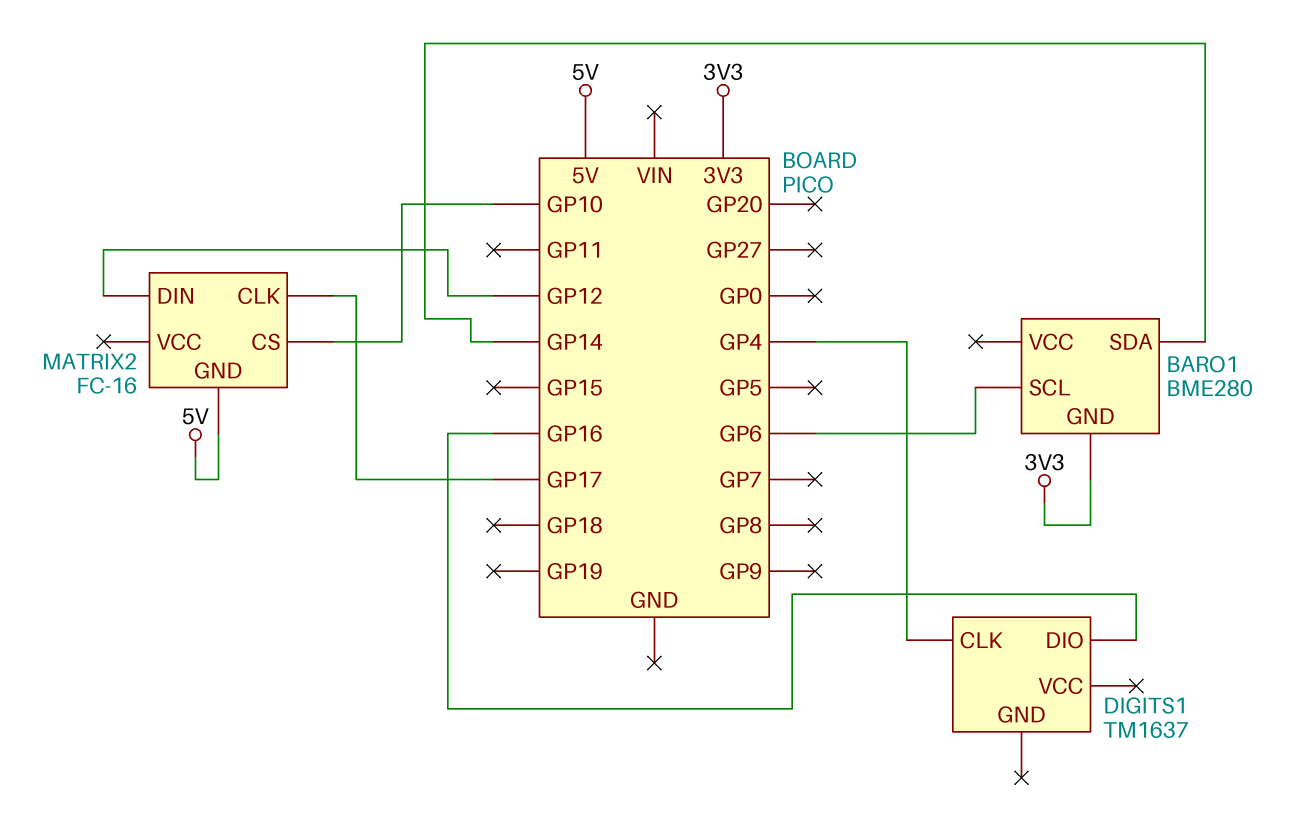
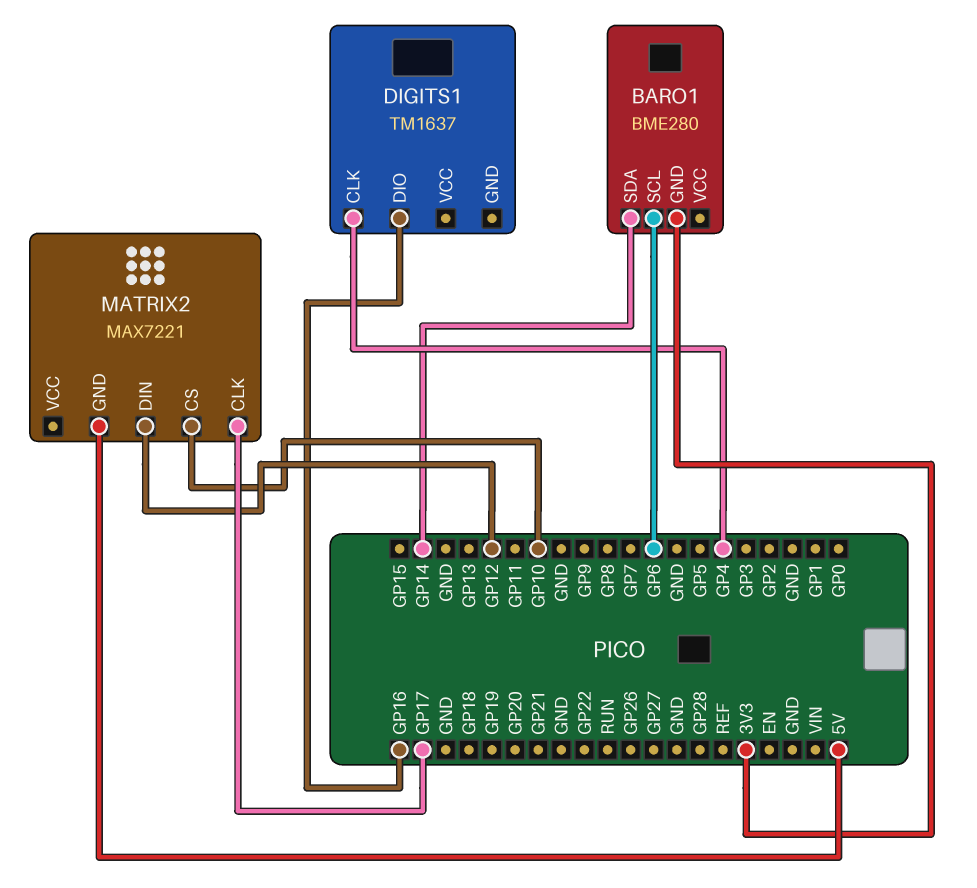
MATRIX2: FC-16 -> MAX7221

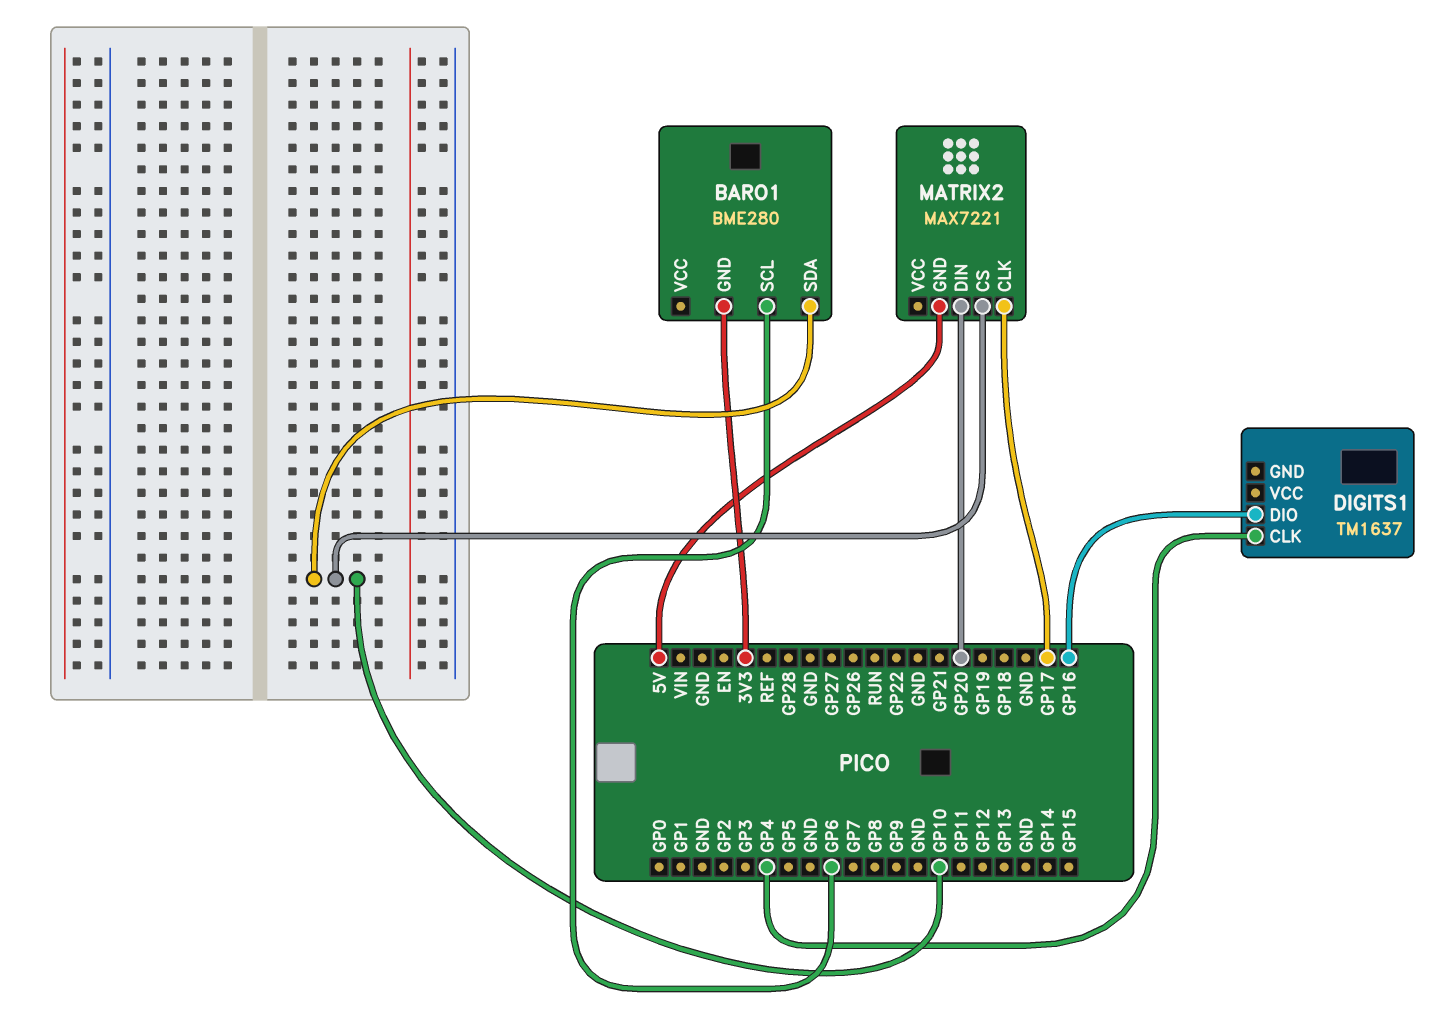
BARO1 pin SDA: GP14 -> GP10
MATRIX2 pin DIN: GP12 -> GP20

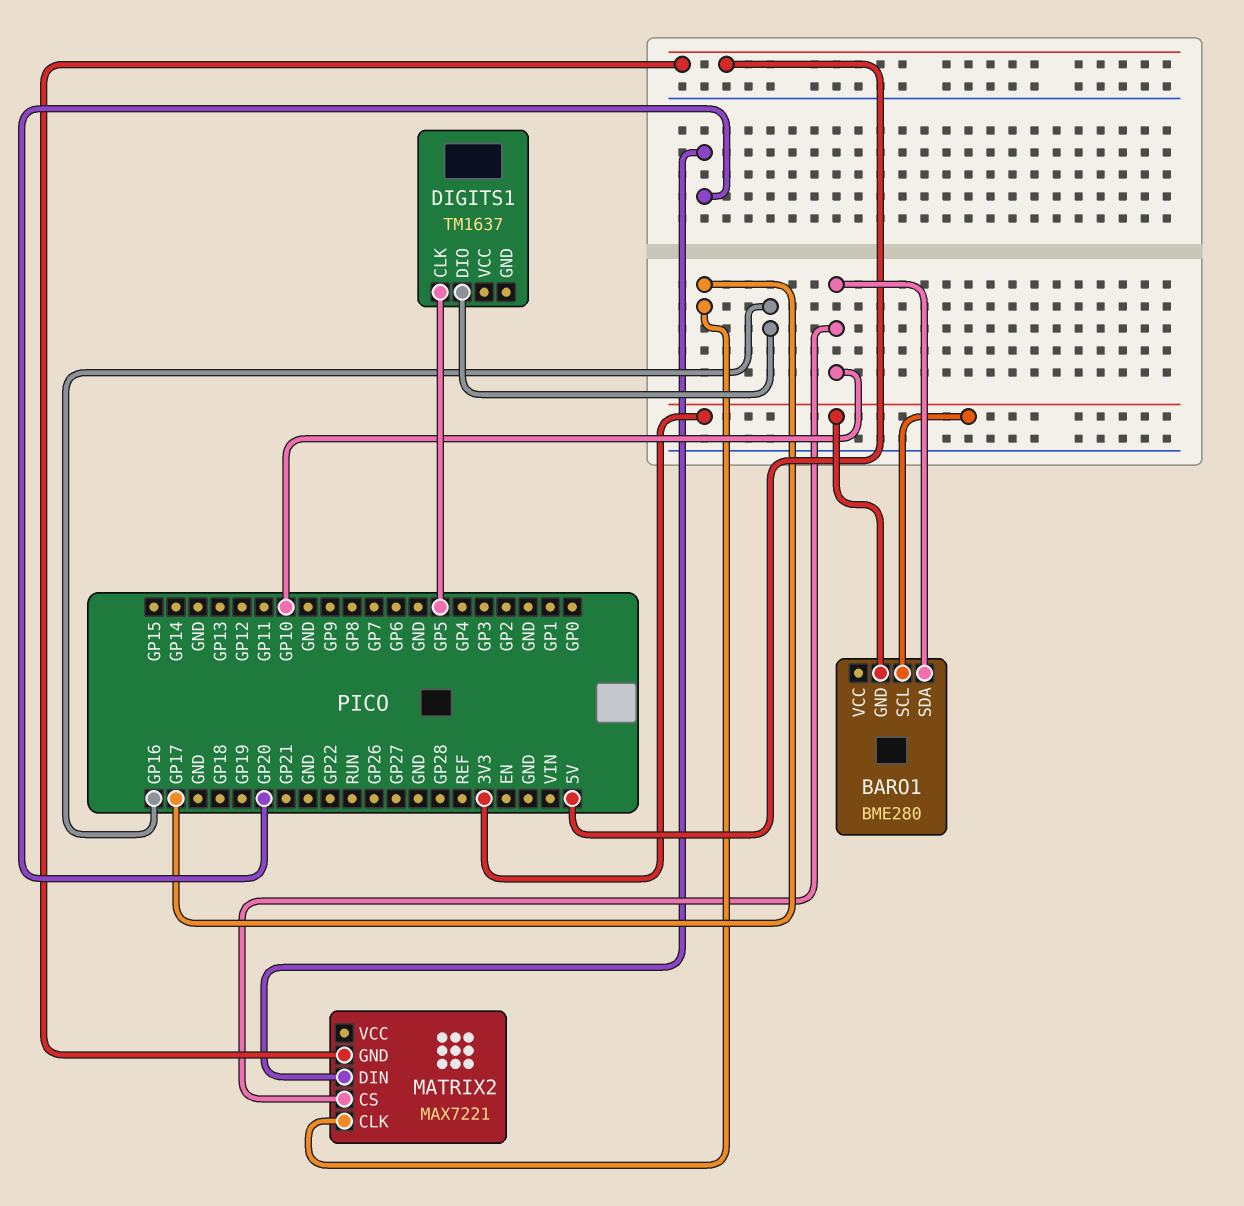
BARO1 pin SCL: GP6 -> 3V3
DIGITS1 pin CLK: GP4 -> GP5

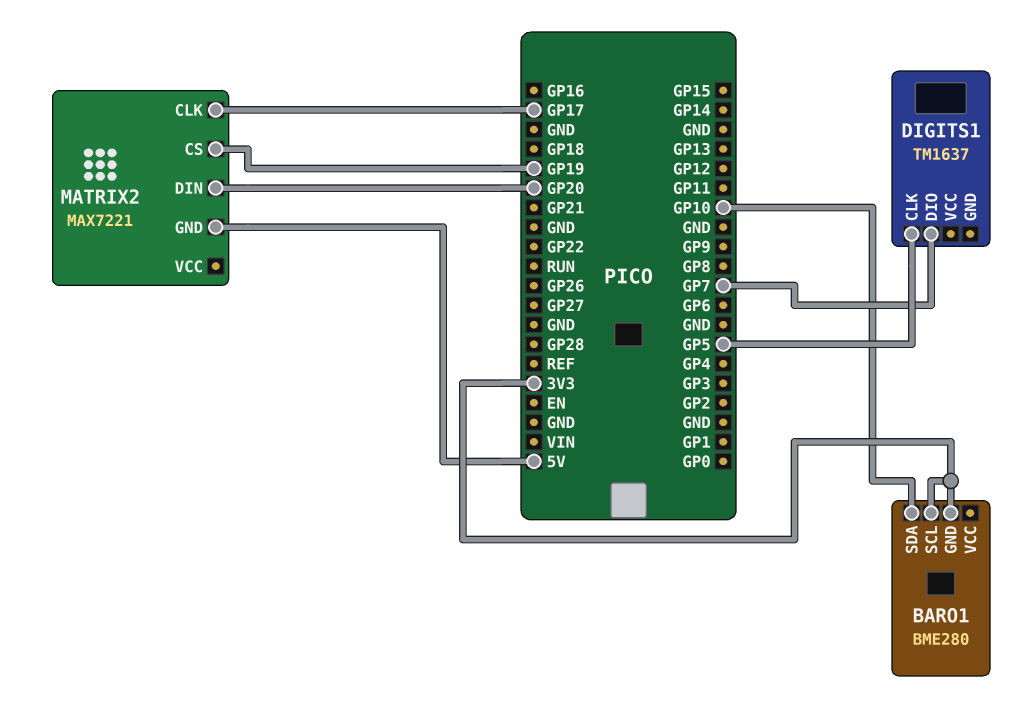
DIGITS1 pin DIO: GP16 -> GP7
MATRIX2 pin CS: GP10 -> GP19

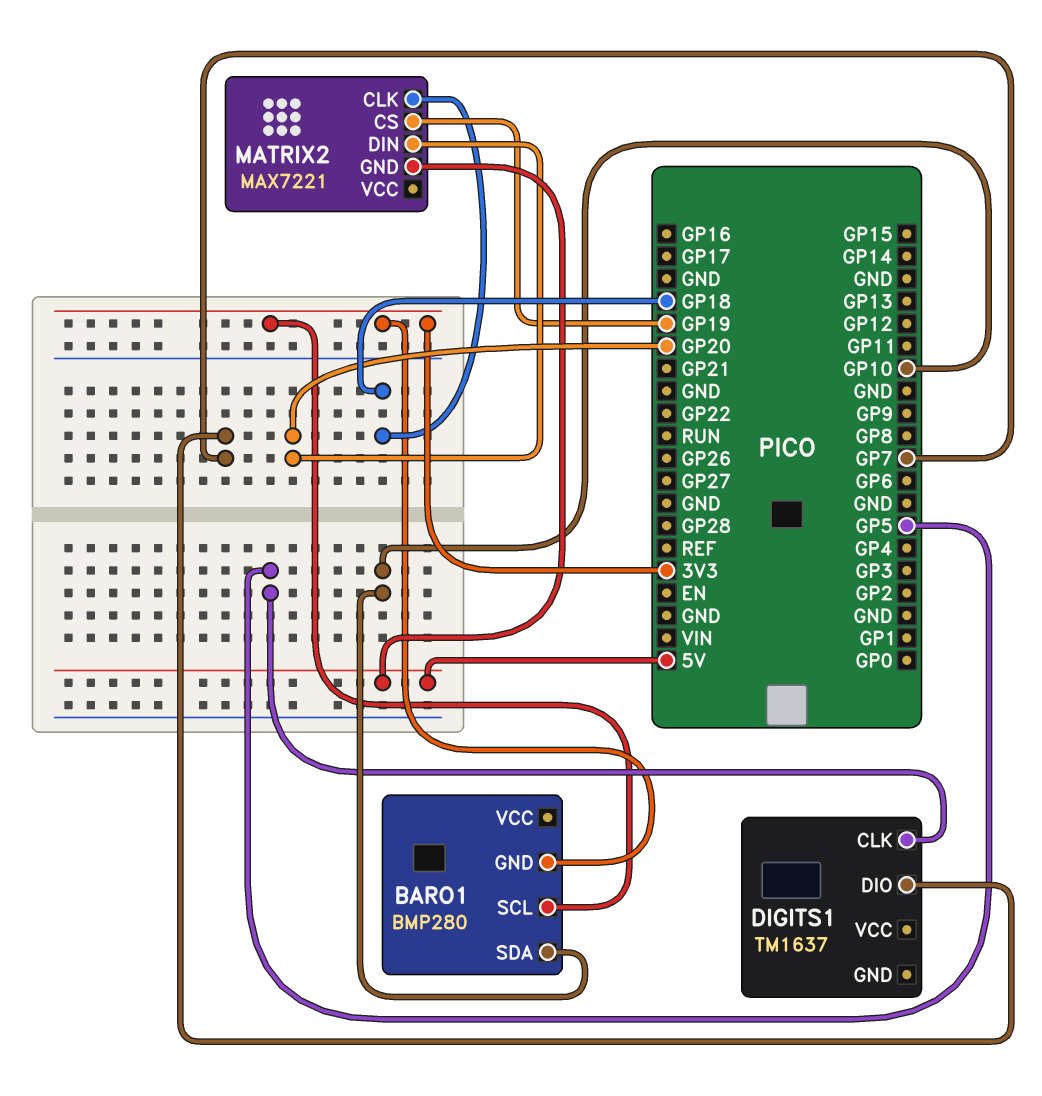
BARO1: BME280 -> BMP280
MATRIX2 pin CLK: GP17 -> GP18

